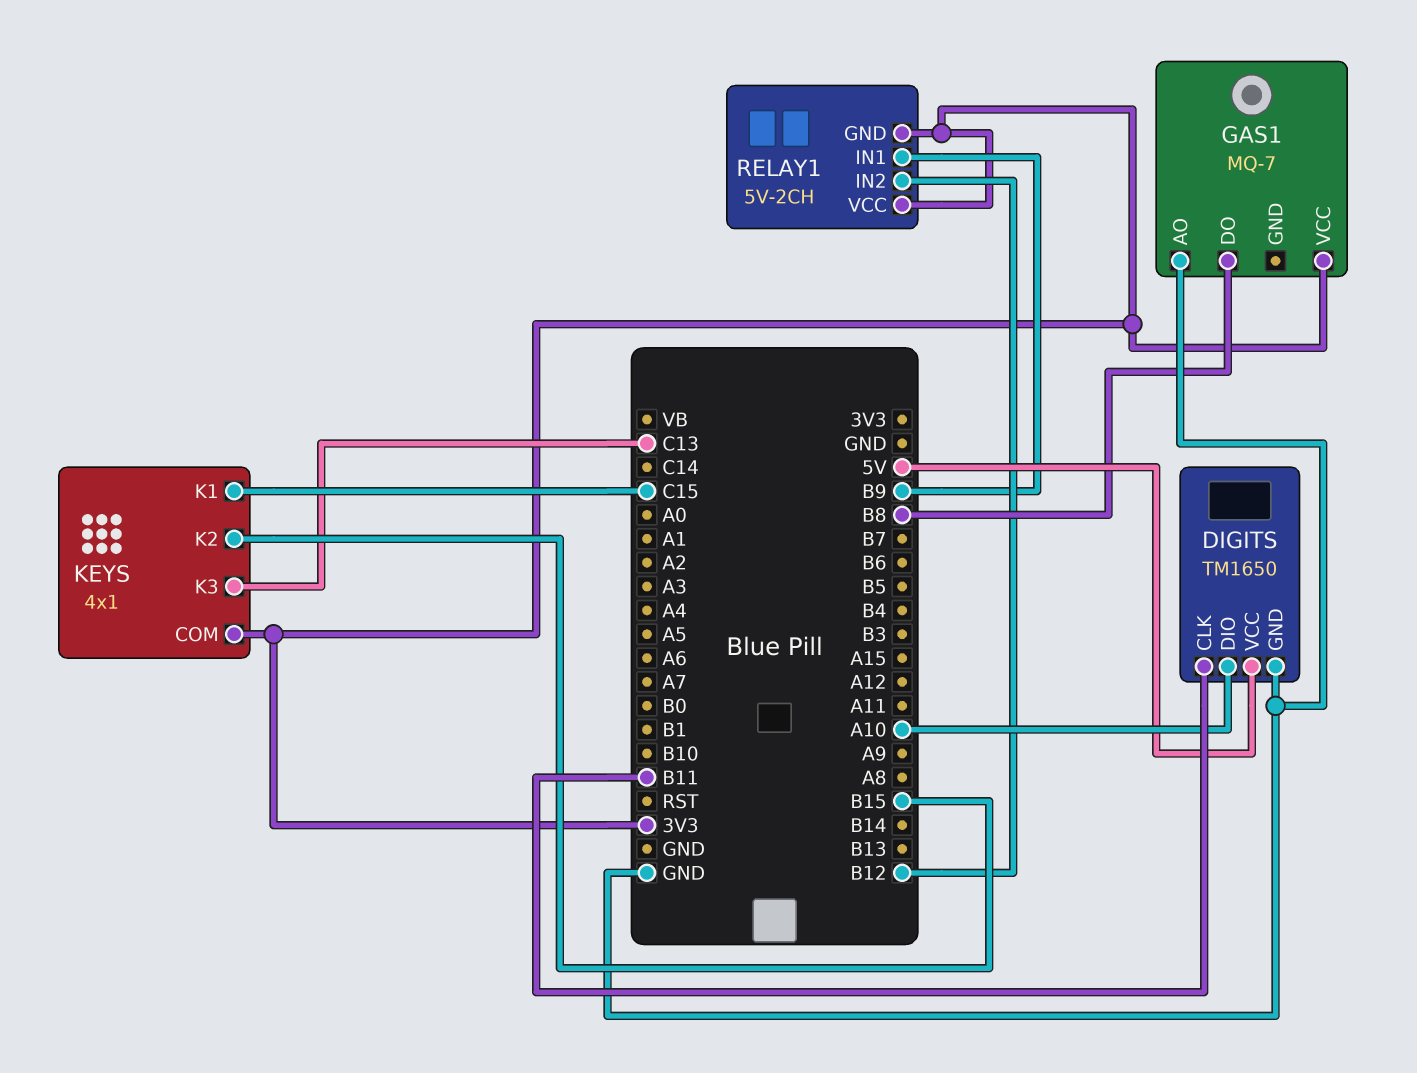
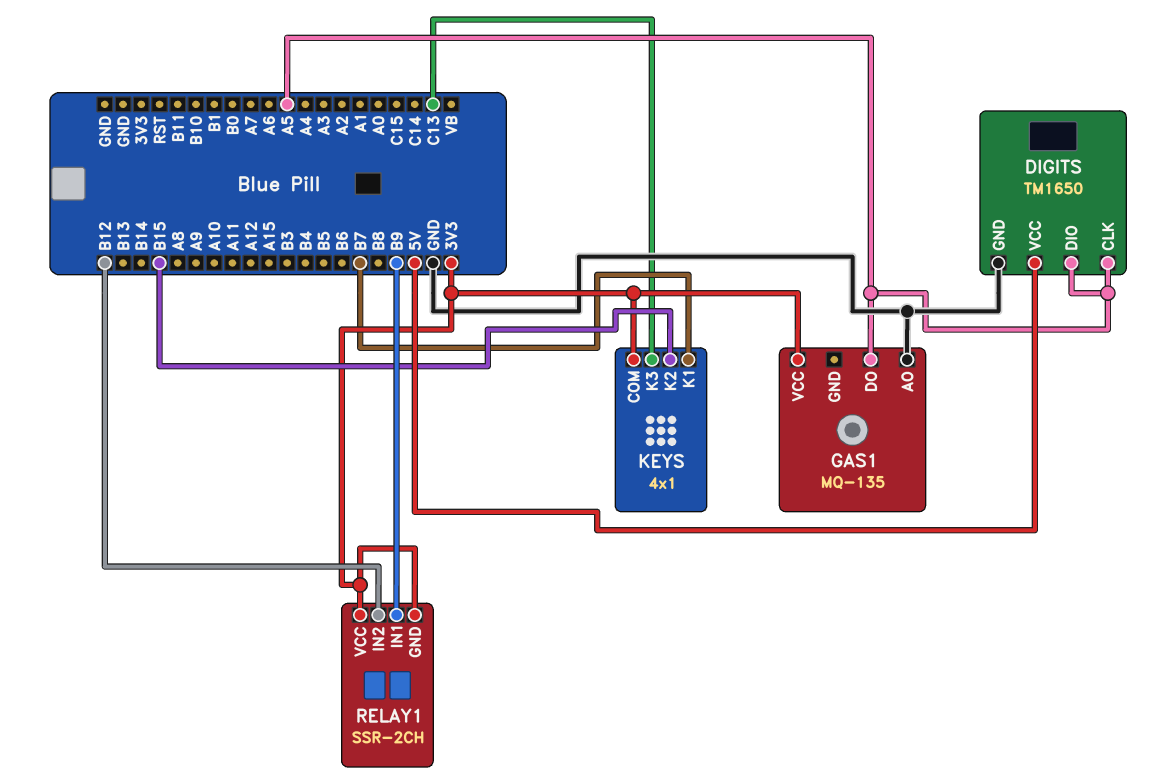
DIGITS pin CLK: B11 -> A5
DIGITS pin DIO: A10 -> A5
GAS1: MQ-7 -> MQ-135
GAS1 pin DO: B8 -> A5
KEYS pin K1: C15 -> B7
RELAY1: 5V-2CH -> SSR-2CH

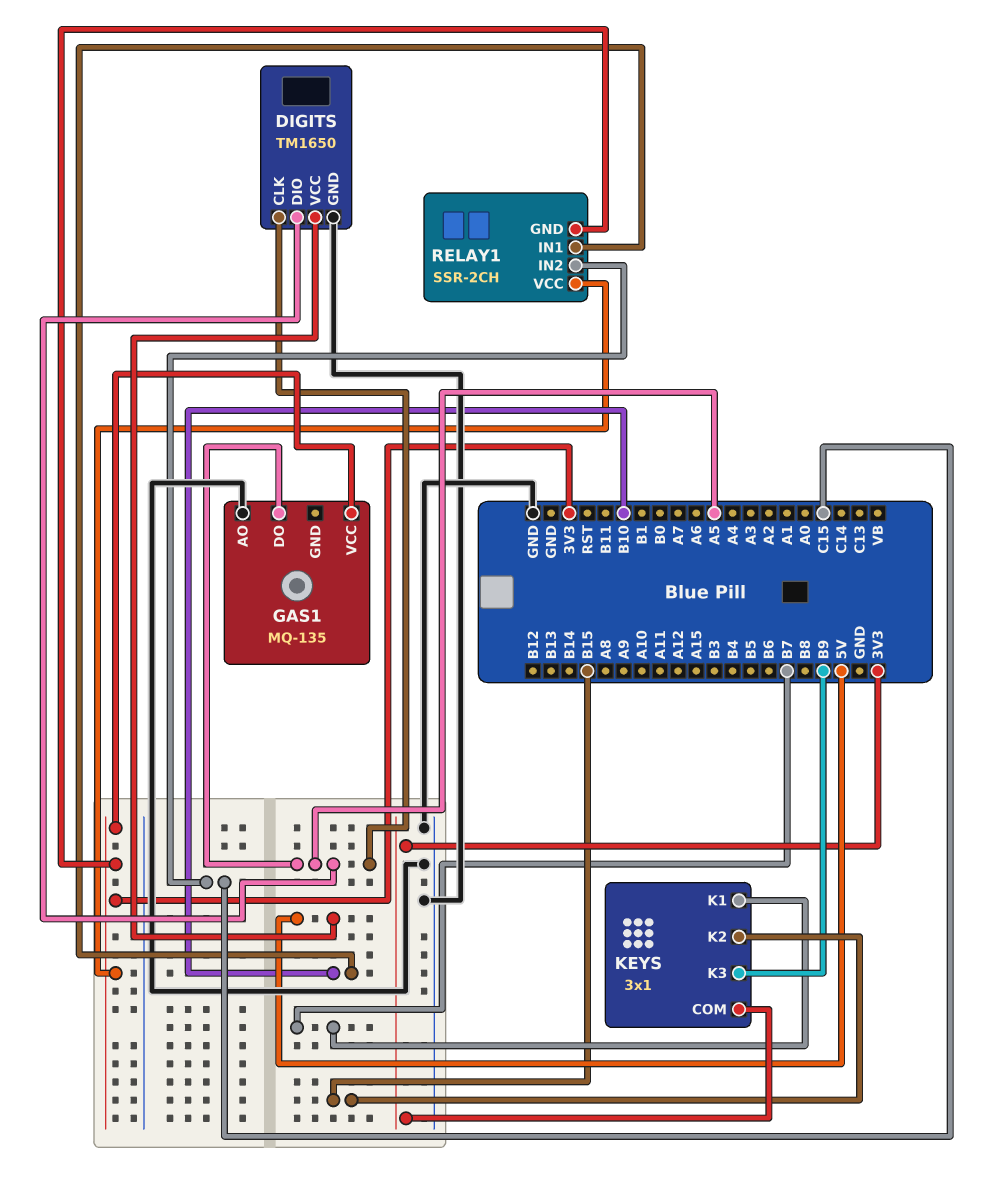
KEYS: 4x1 -> 3x1
KEYS pin K3: C13 -> B9
RELAY1 pin IN1: B9 -> B10
RELAY1 pin IN2: B12 -> C15

